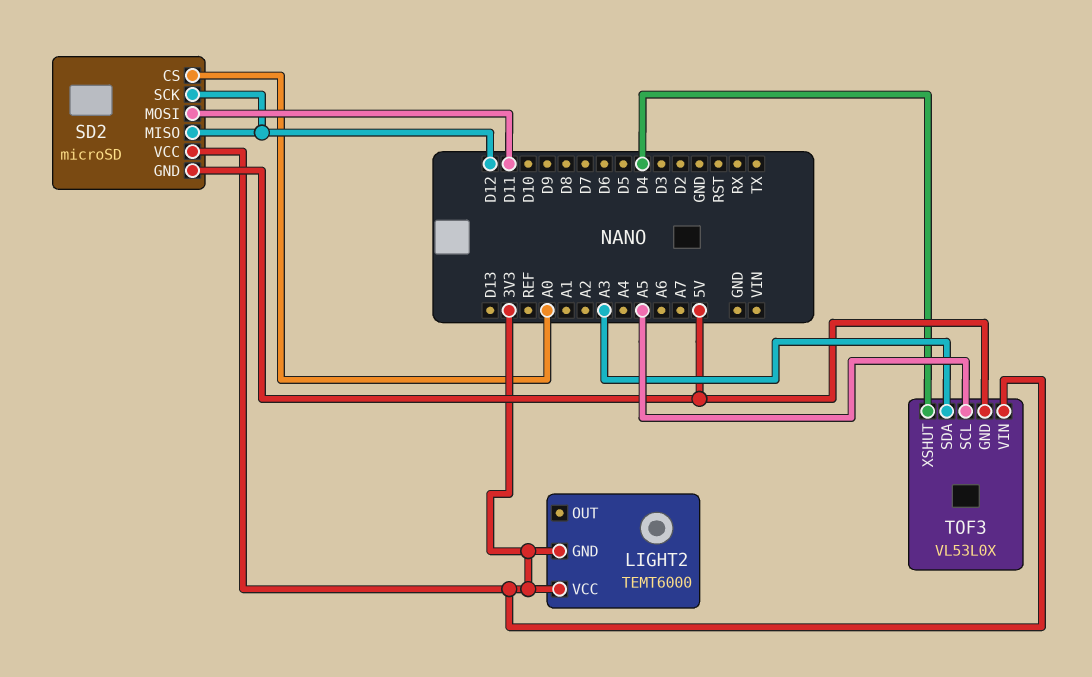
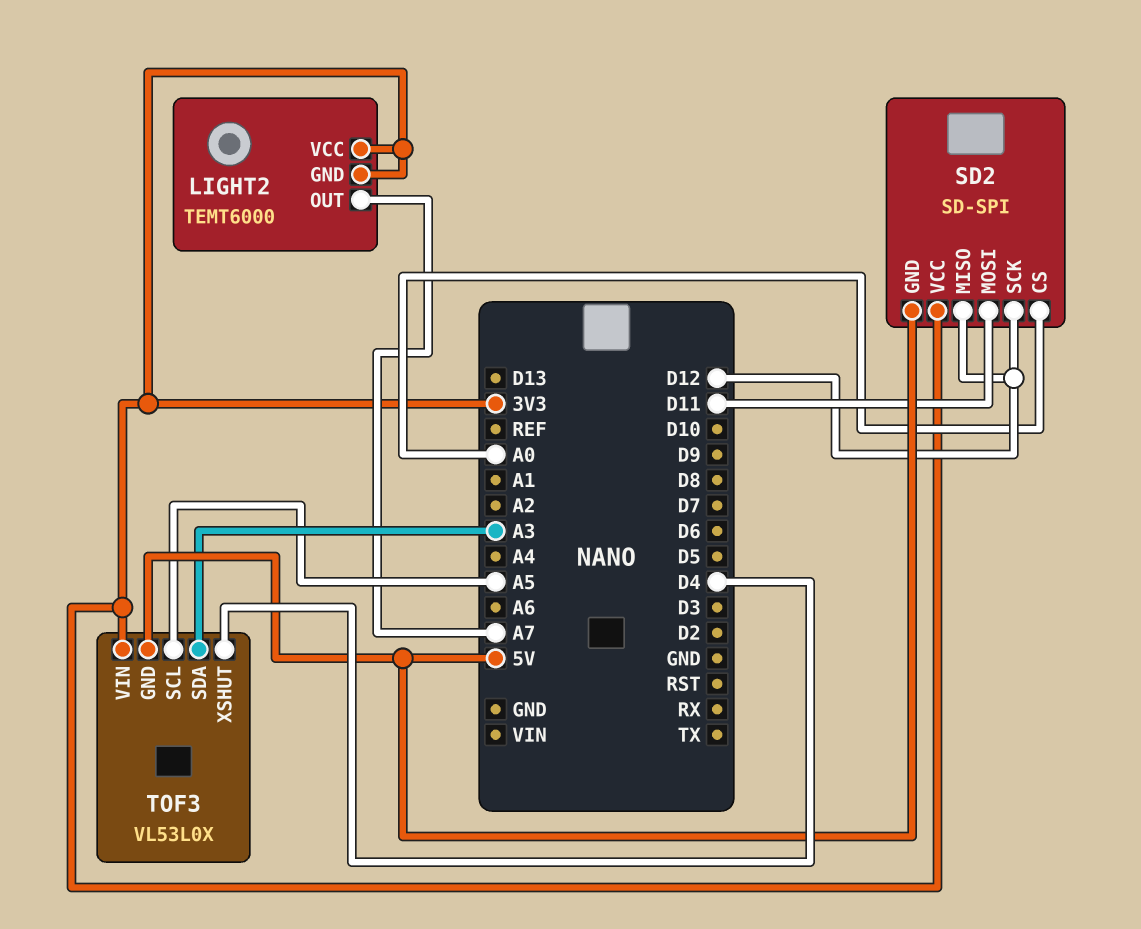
LIGHT2 pin OUT: none -> A7
SD2: microSD -> SD-SPI

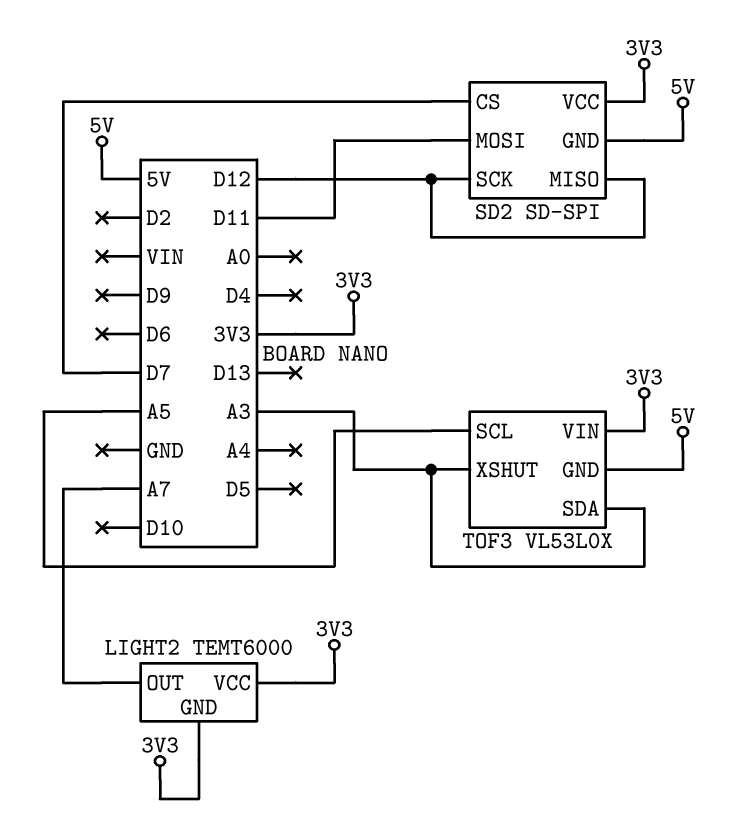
SD2 pin CS: A0 -> D7
TOF3 pin XSHUT: D4 -> A3

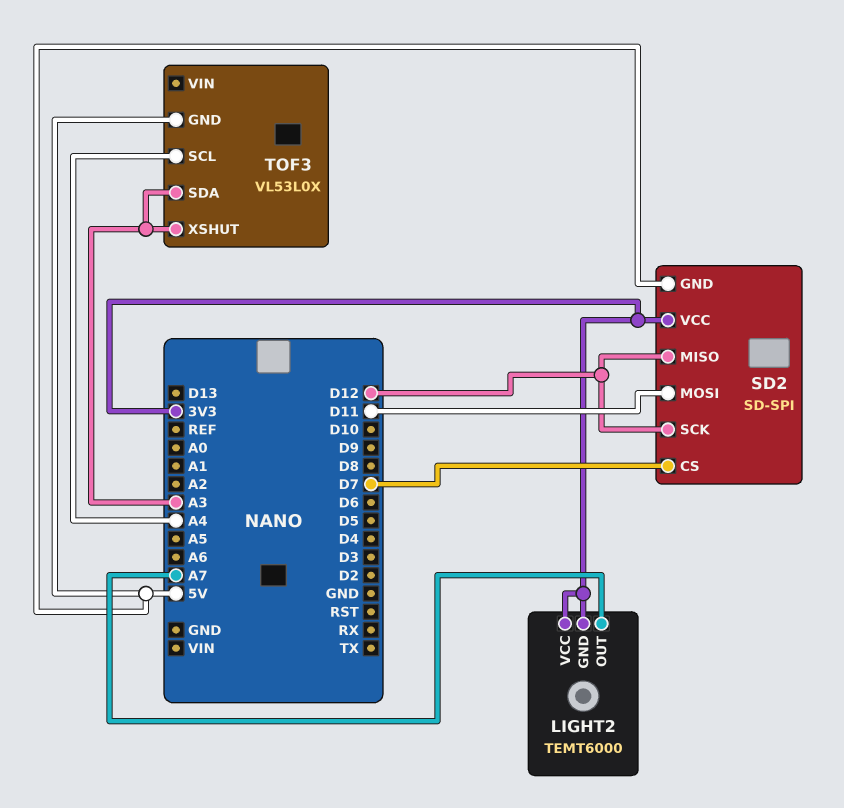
TOF3 pin SCL: A5 -> A4
TOF3 pin VIN: 3V3 -> none

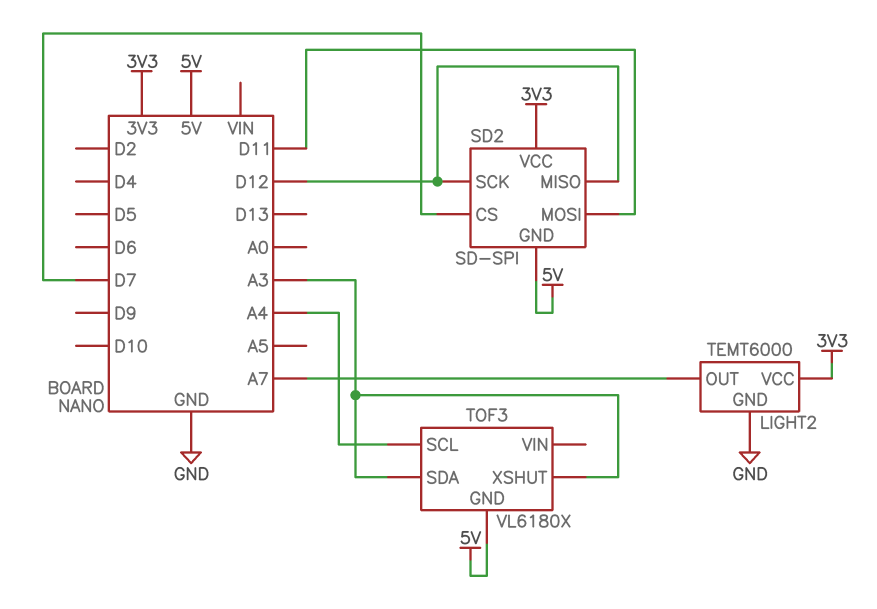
LIGHT2 pin GND: 3V3 -> GND
TOF3: VL53L0X -> VL6180X

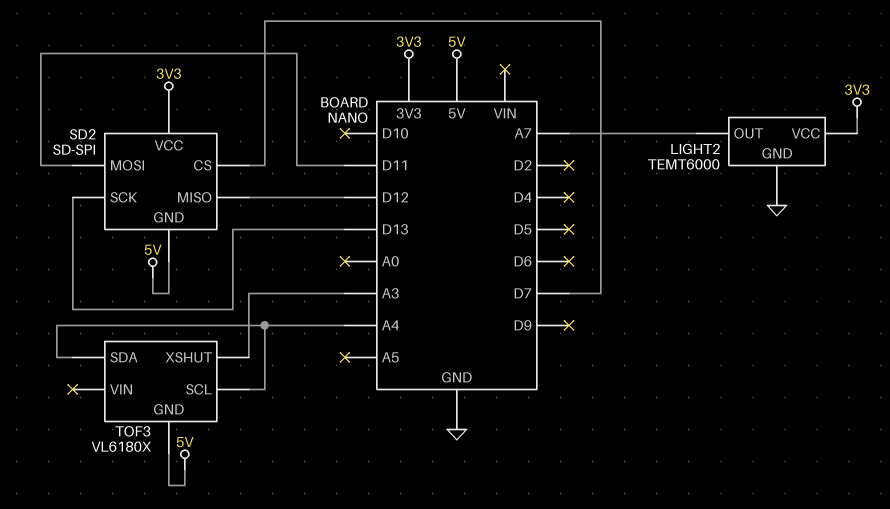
SD2 pin SCK: D12 -> D13
TOF3 pin SDA: A3 -> A4

